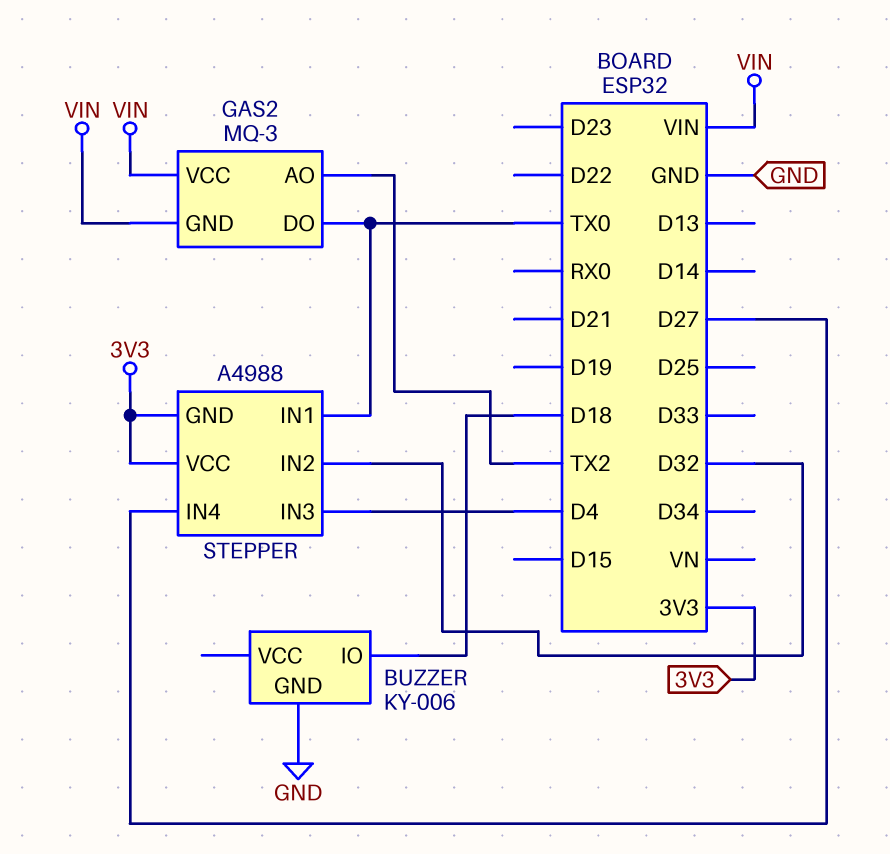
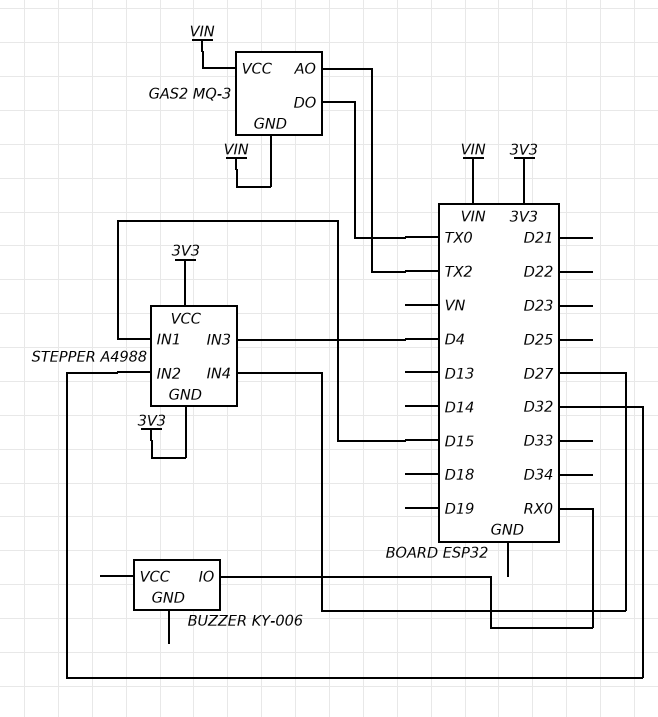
BUZZER pin GND: GND -> none
BUZZER pin IO: D18 -> RX0
STEPPER pin IN1: TX0 -> D15

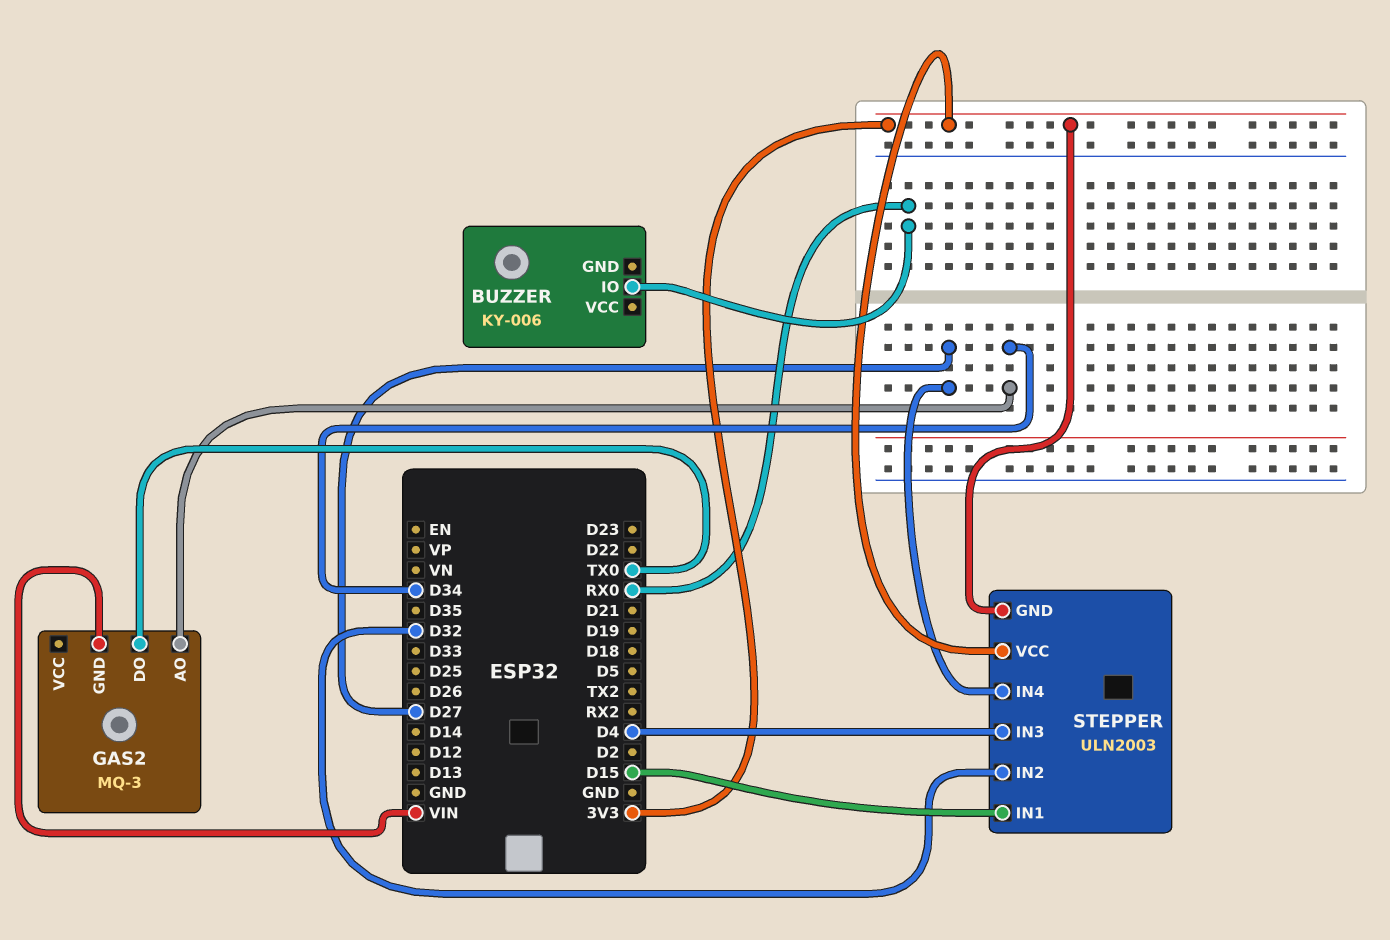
GAS2 pin AO: TX2 -> D34
GAS2 pin VCC: VIN -> none
STEPPER: A4988 -> ULN2003

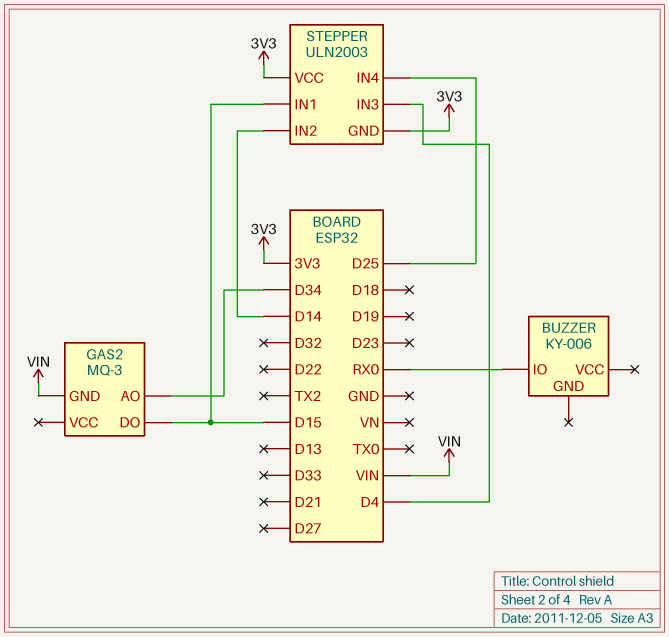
GAS2 pin DO: TX0 -> D15
STEPPER pin IN2: D32 -> D14
STEPPER pin IN4: D27 -> D25

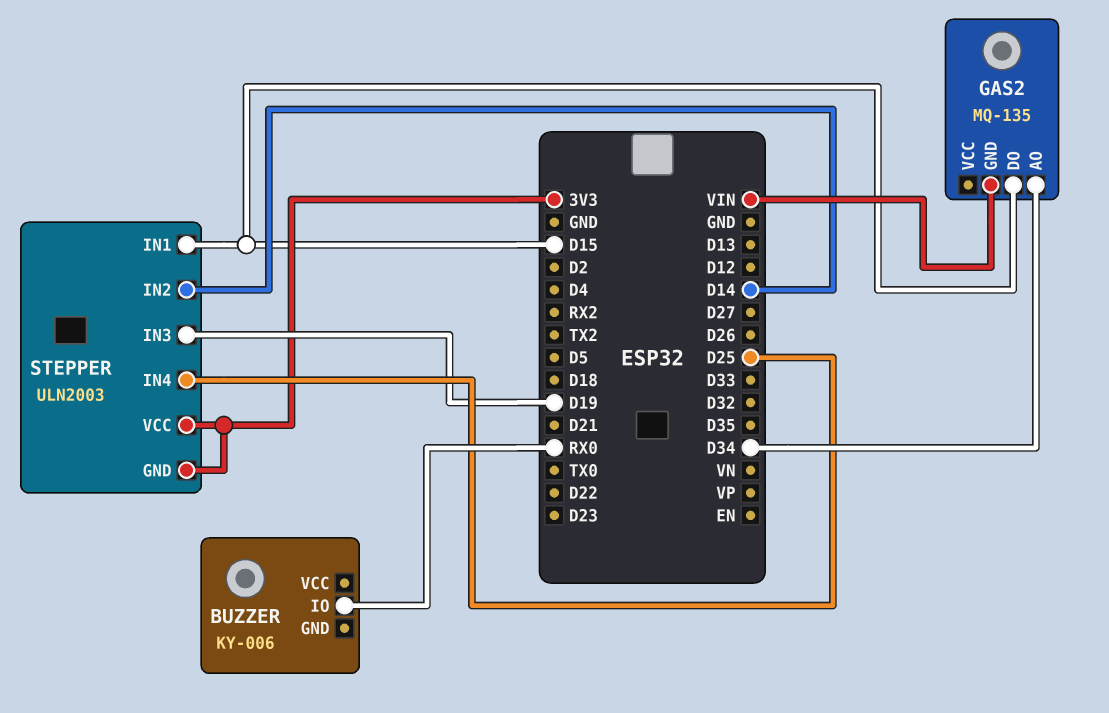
GAS2: MQ-3 -> MQ-135
STEPPER pin IN3: D4 -> D19

